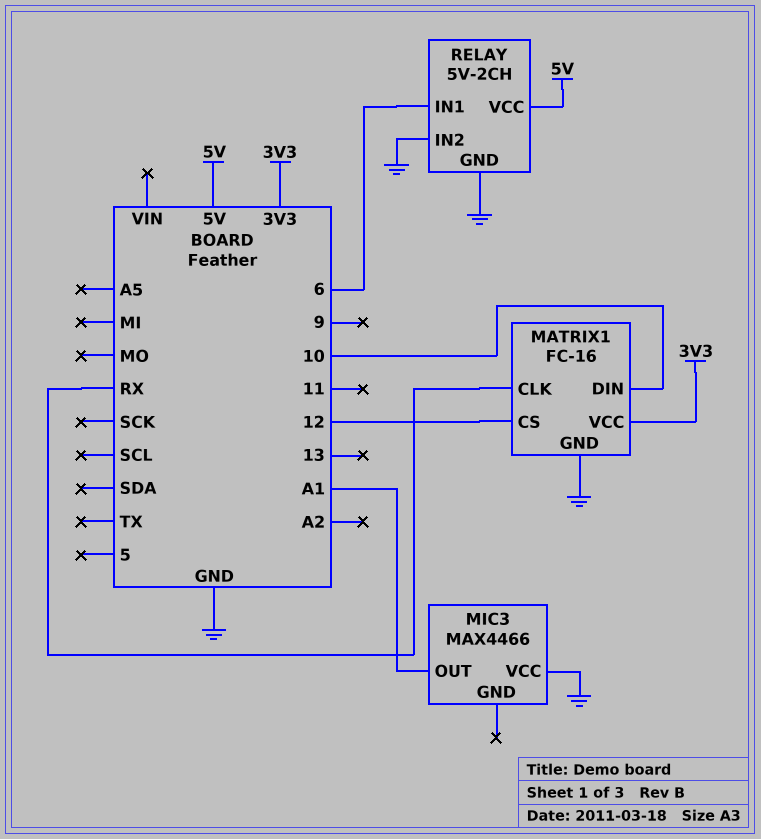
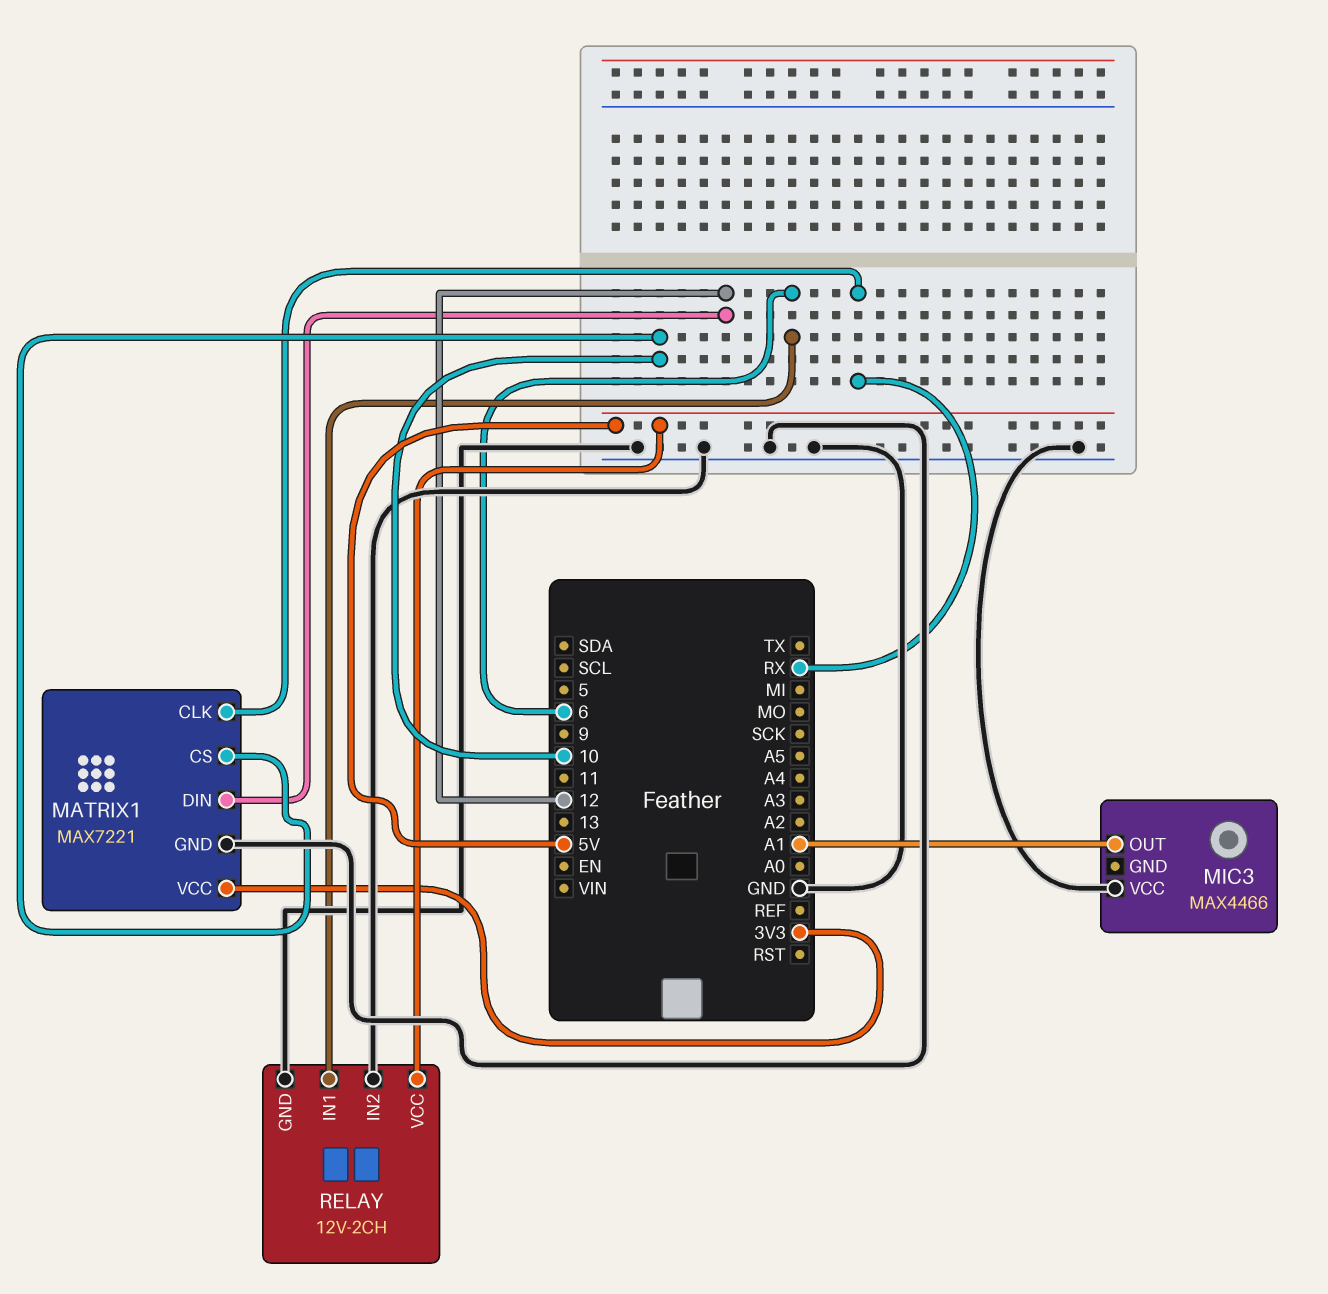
MATRIX1: FC-16 -> MAX7221
MATRIX1 pin CS: 12 -> 10
MATRIX1 pin DIN: 10 -> 12
RELAY: 5V-2CH -> 12V-2CH

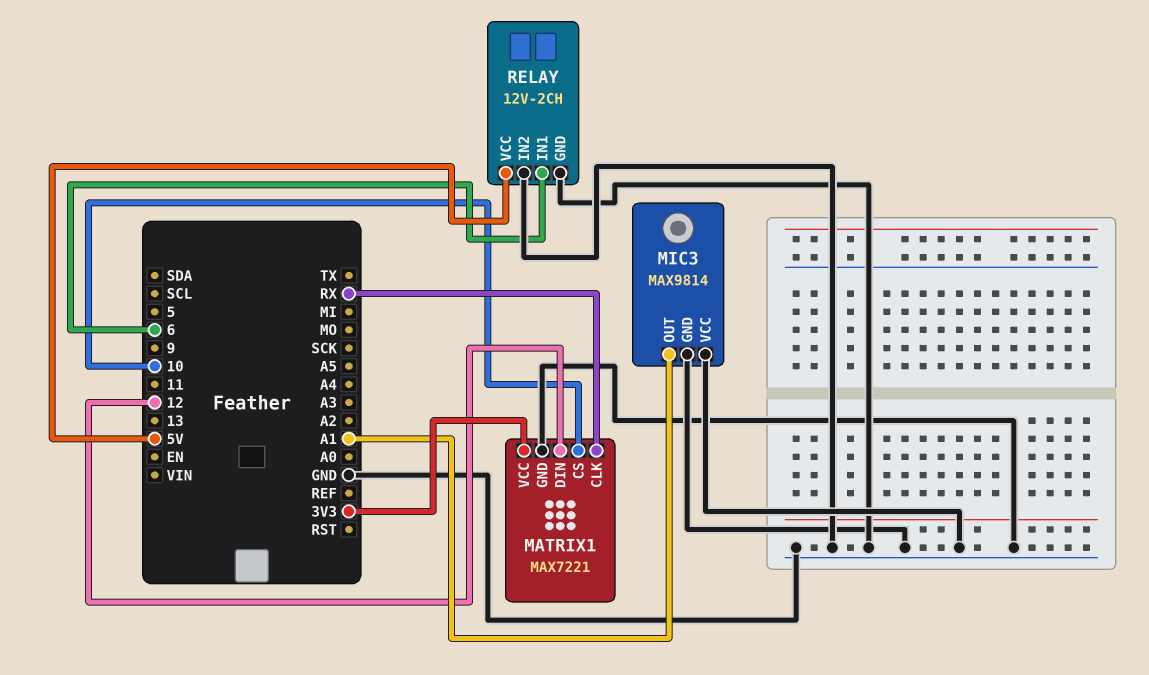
MIC3: MAX4466 -> MAX9814
MIC3 pin GND: none -> GND

